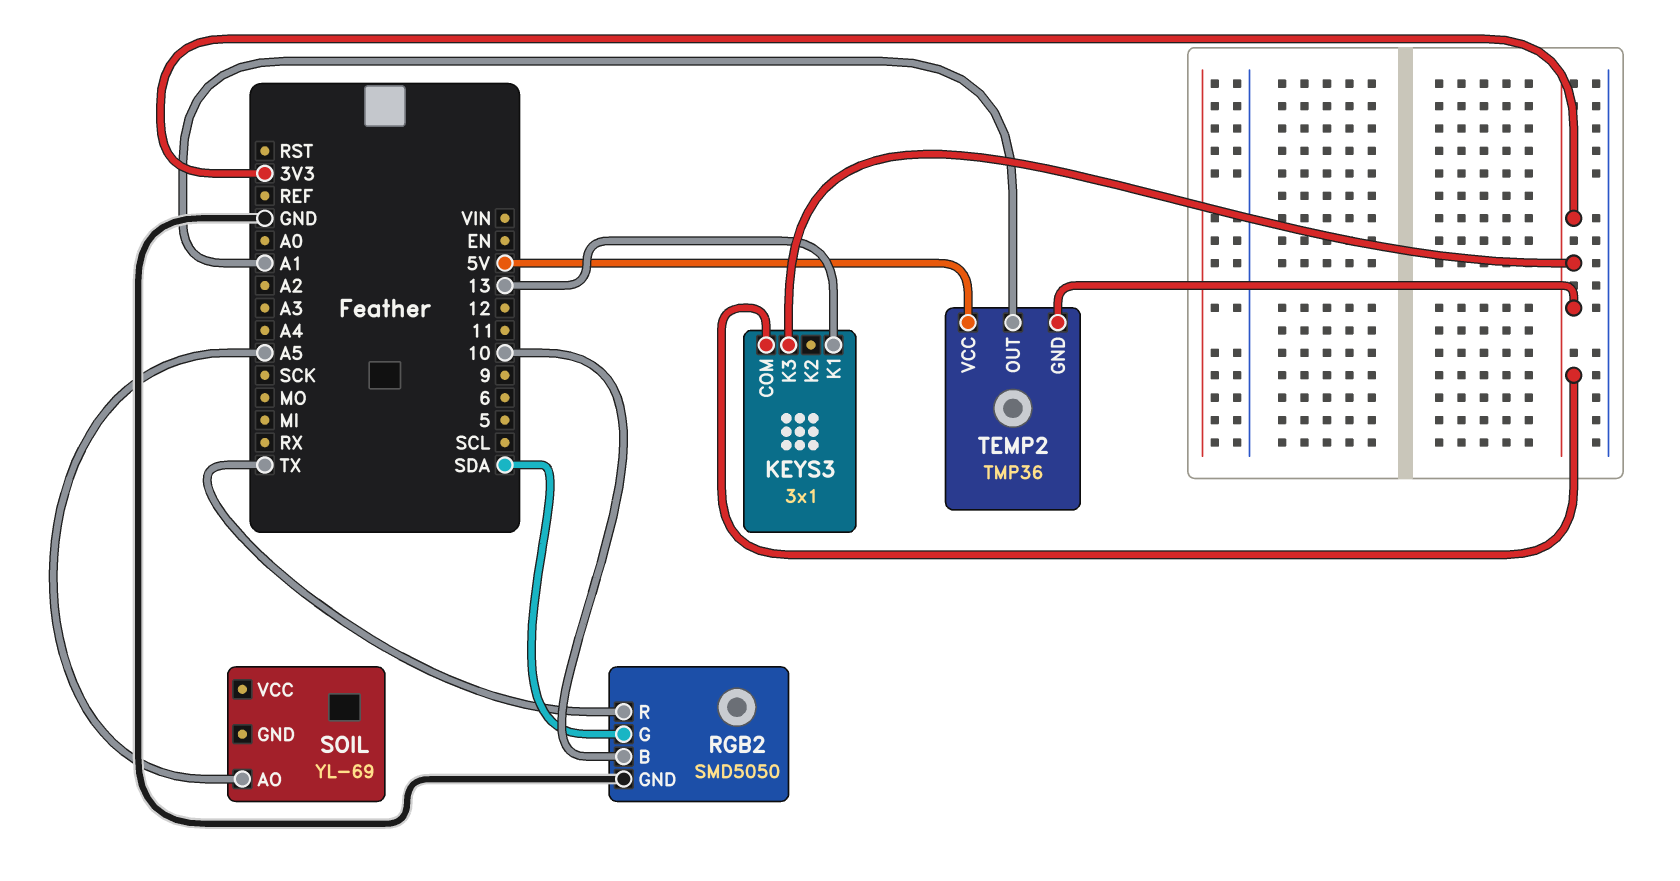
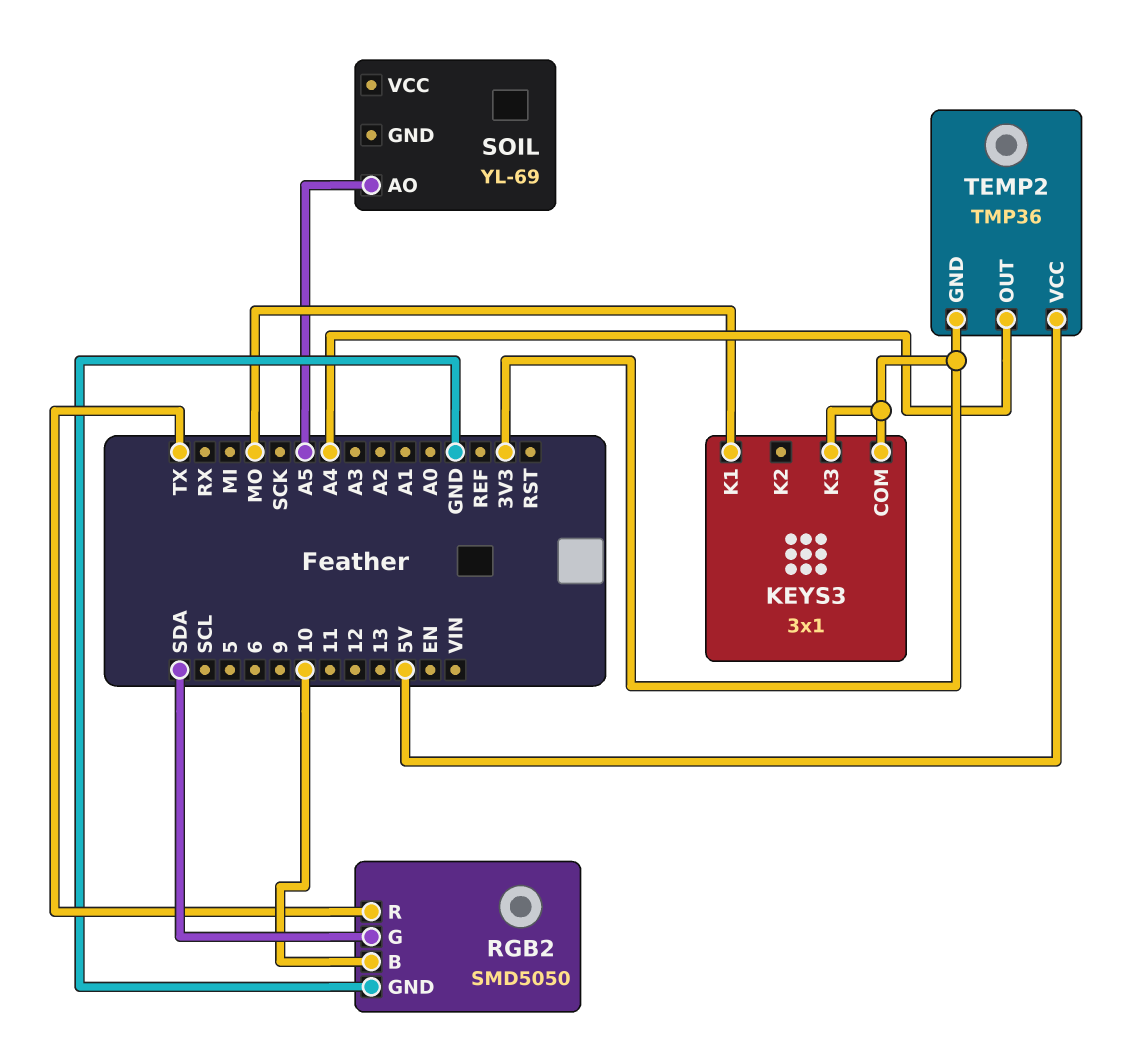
KEYS3 pin K1: 13 -> MO
TEMP2 pin OUT: A1 -> A4

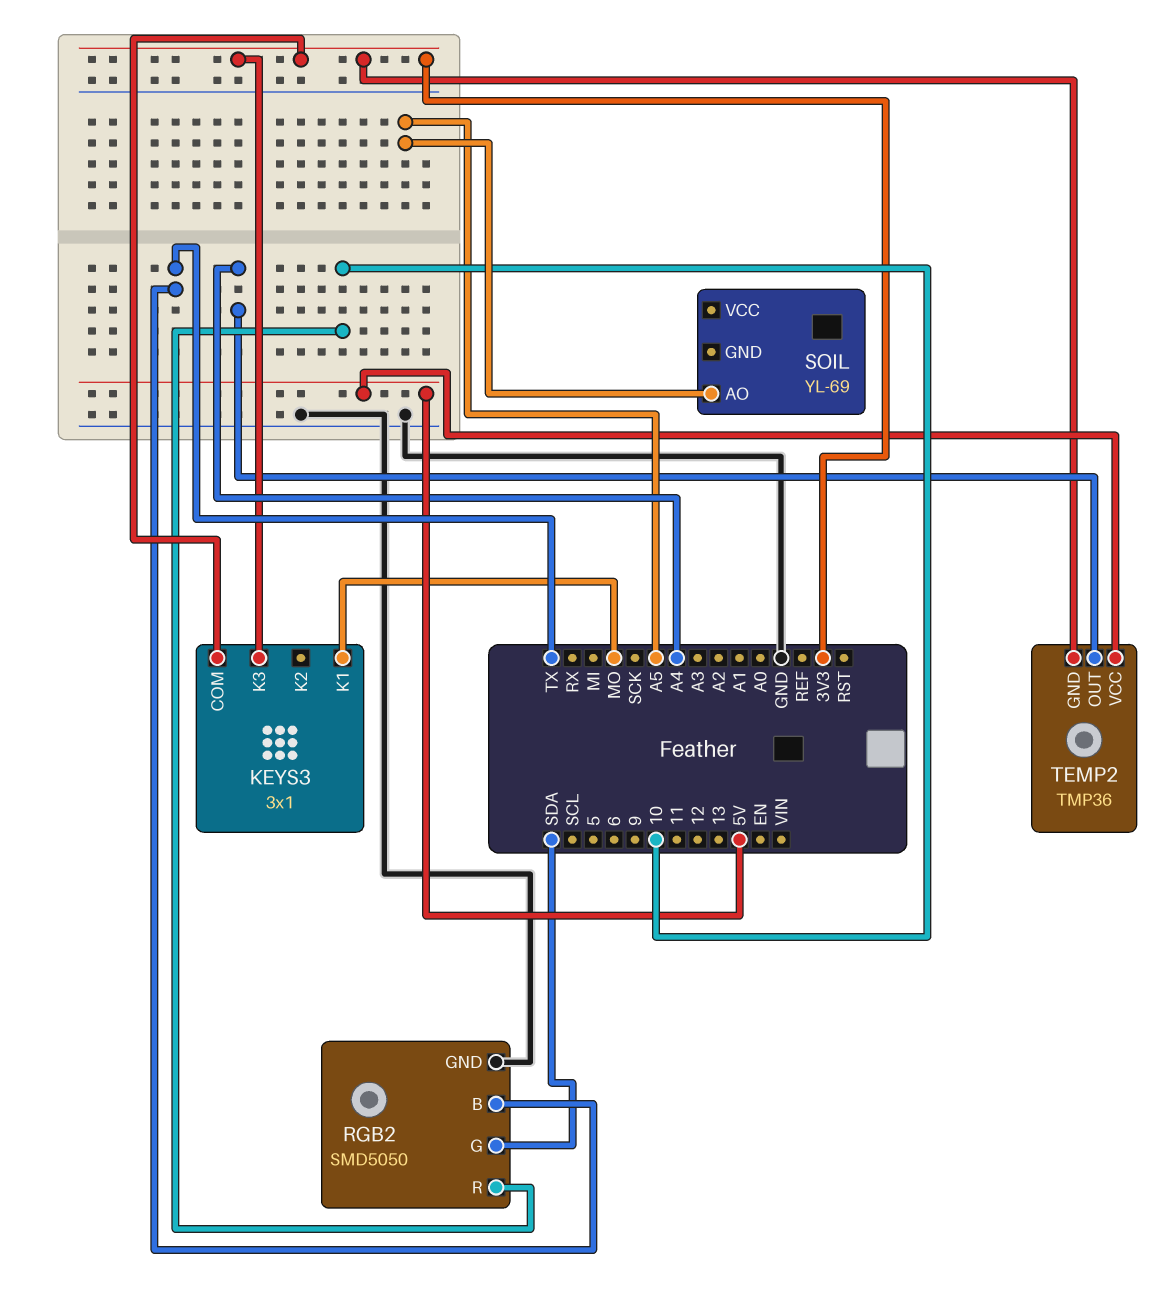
RGB2 pin B: 10 -> TX
RGB2 pin R: TX -> 10

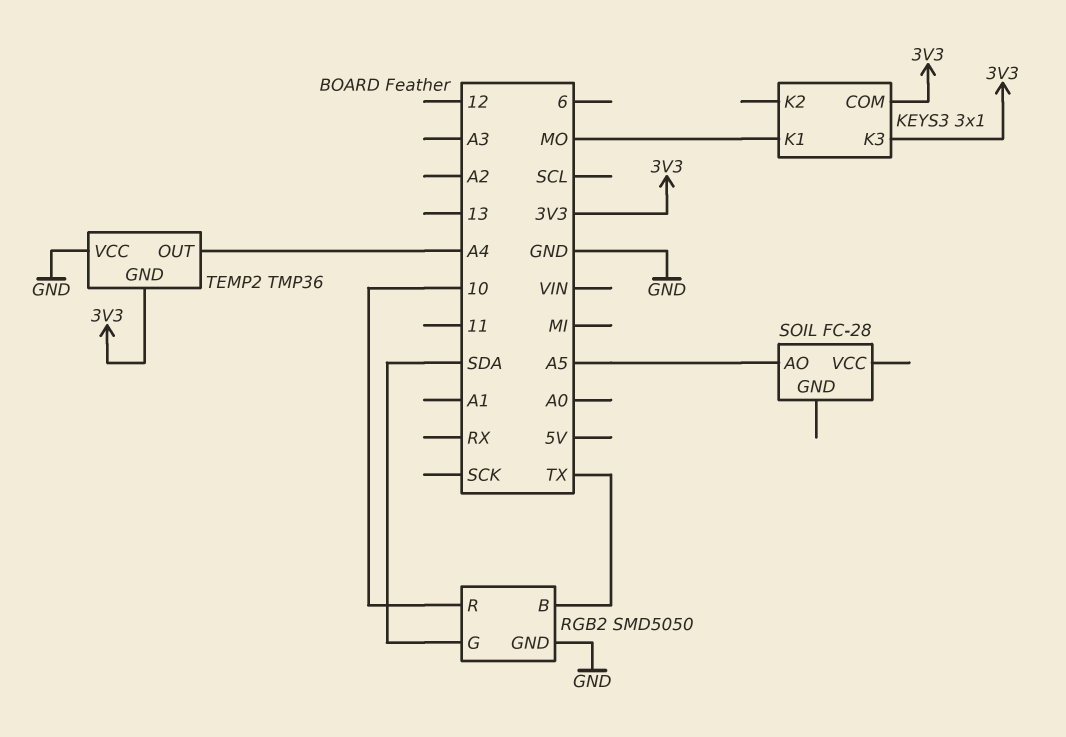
SOIL: YL-69 -> FC-28
TEMP2 pin VCC: 5V -> GND

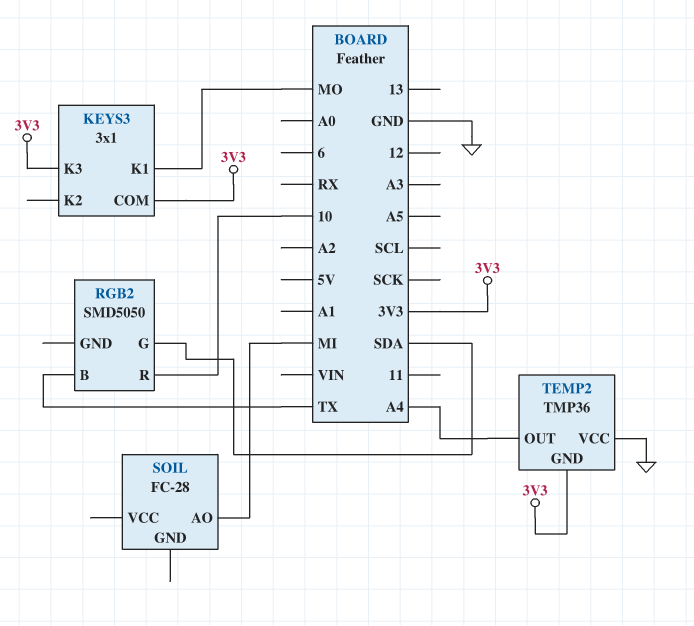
RGB2 pin GND: GND -> none
SOIL pin AO: A5 -> MI

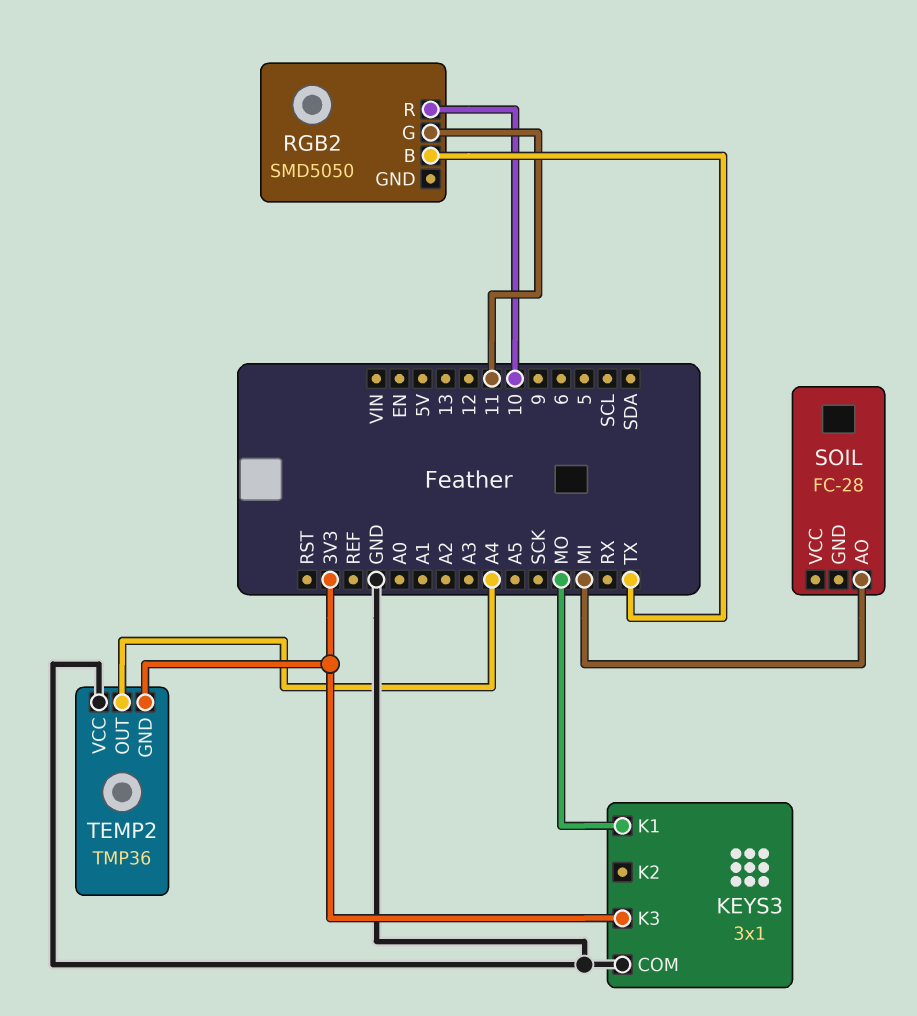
KEYS3 pin COM: 3V3 -> GND
RGB2 pin G: SDA -> 11

